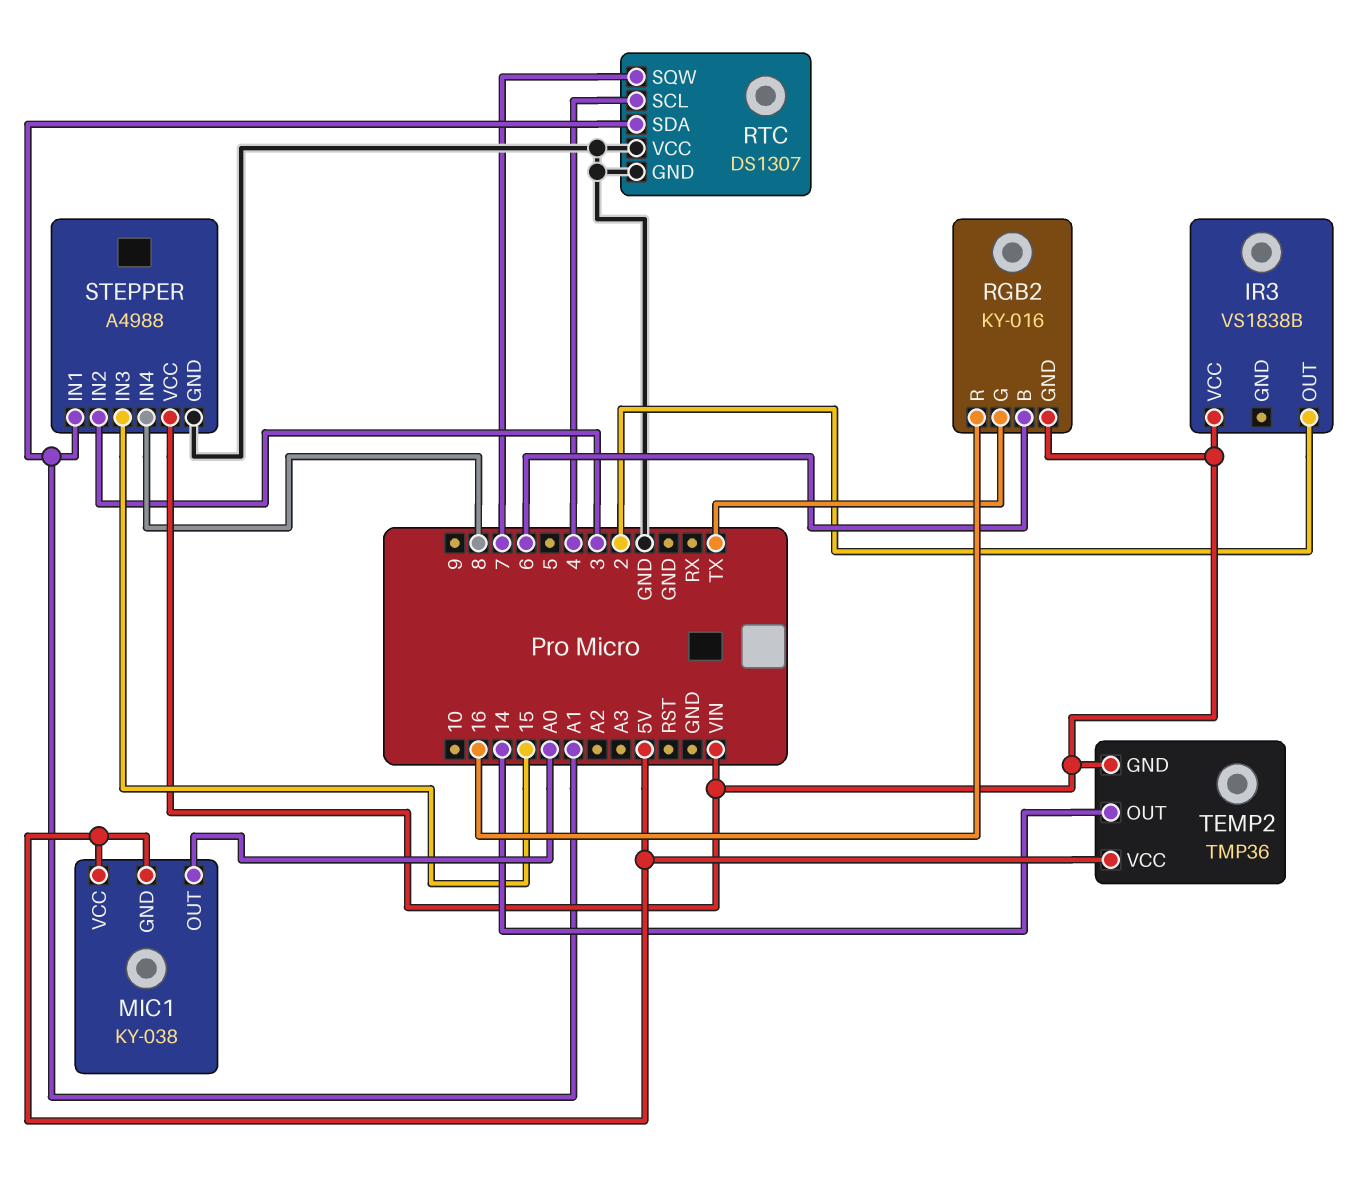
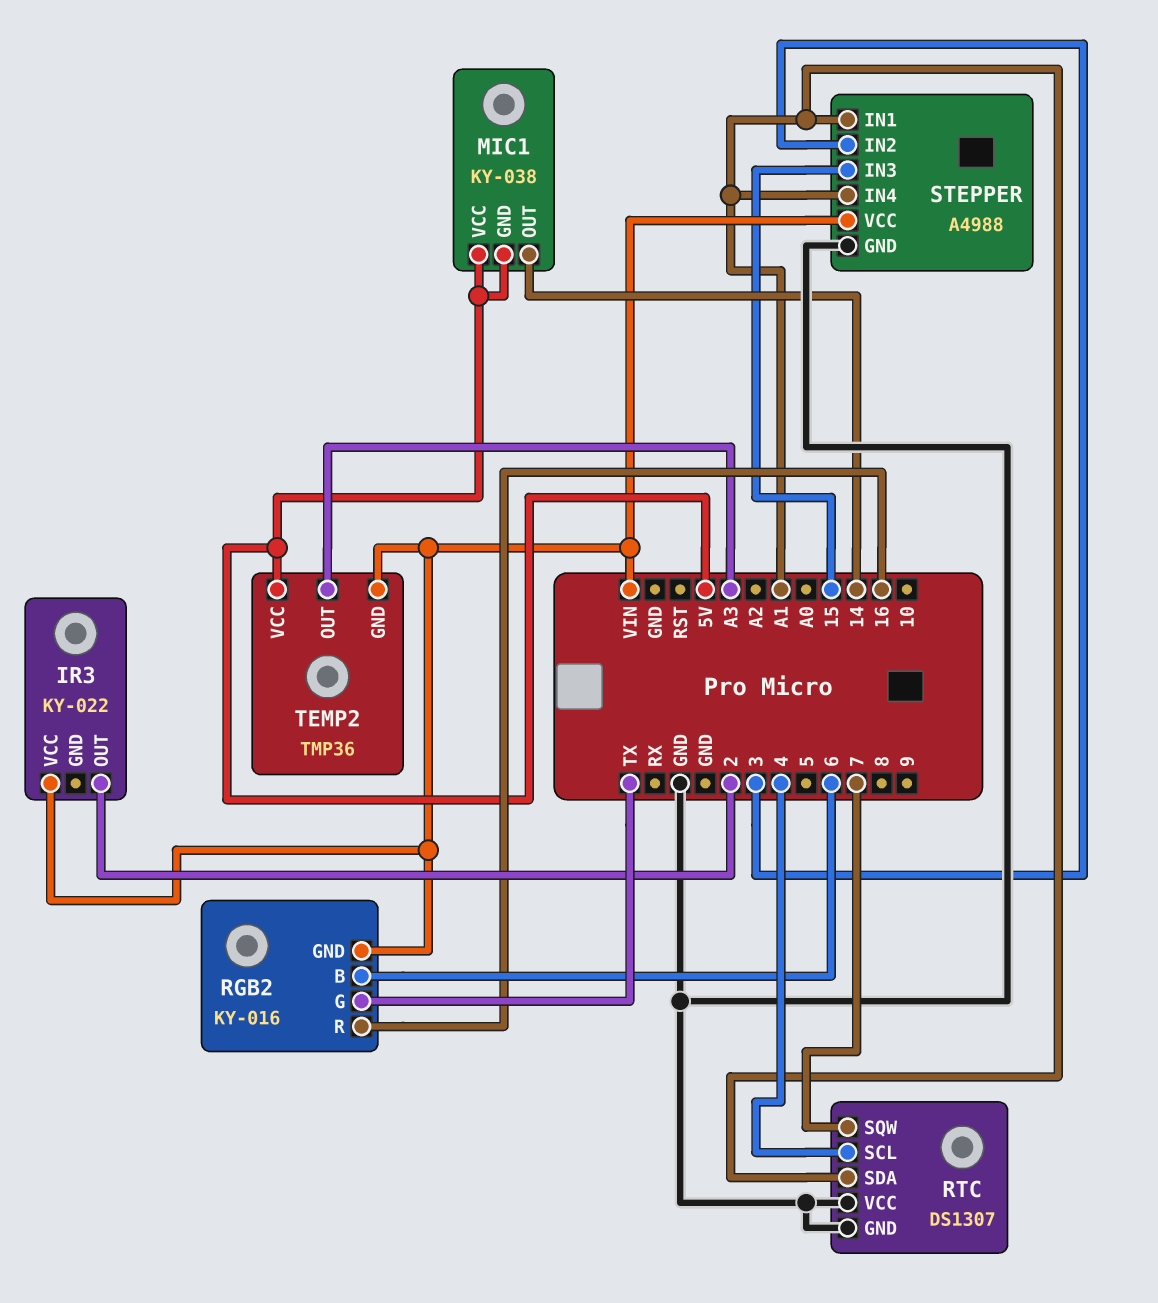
IR3: VS1838B -> KY-022
MIC1 pin OUT: A0 -> 14
STEPPER pin IN4: 8 -> A1
TEMP2 pin OUT: 14 -> A3

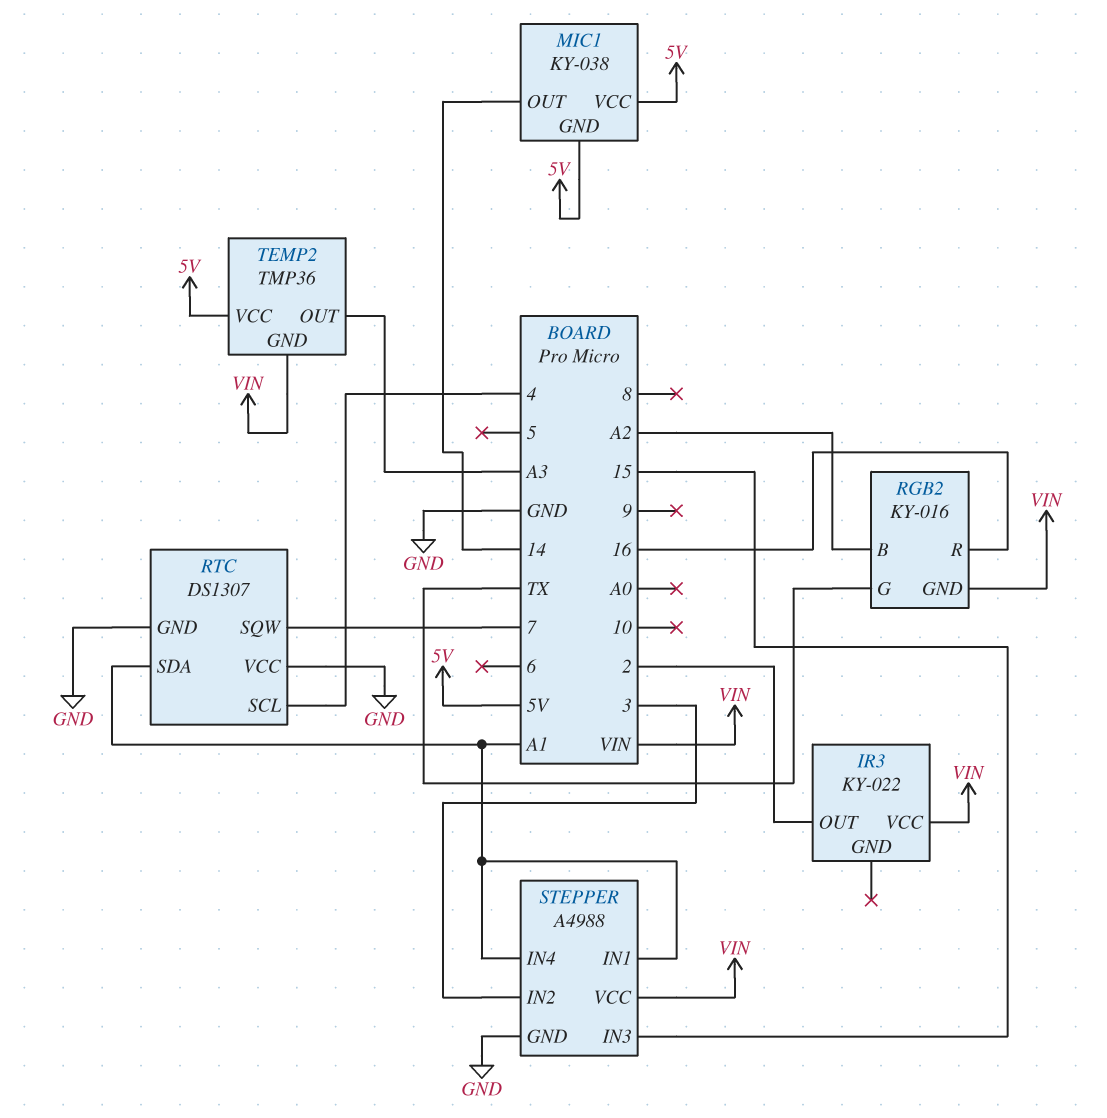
RGB2 pin B: 6 -> A2

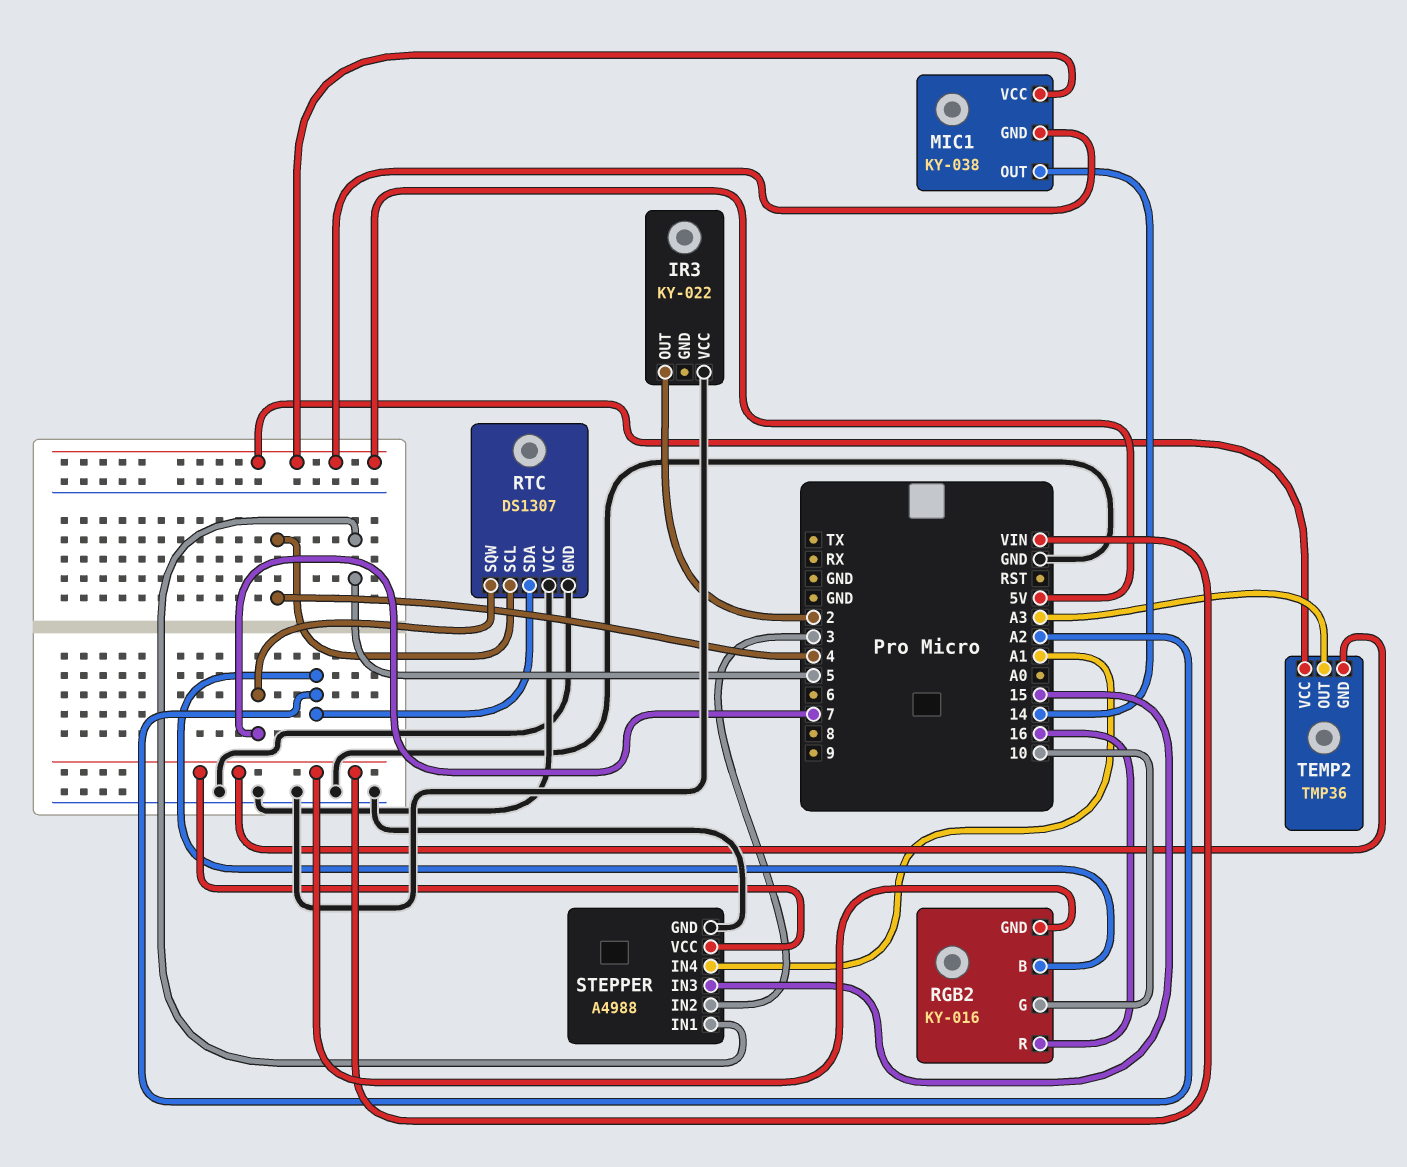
IR3 pin VCC: VIN -> GND
RGB2 pin G: TX -> 10
RTC pin SDA: A1 -> A2
STEPPER pin IN1: A1 -> 5

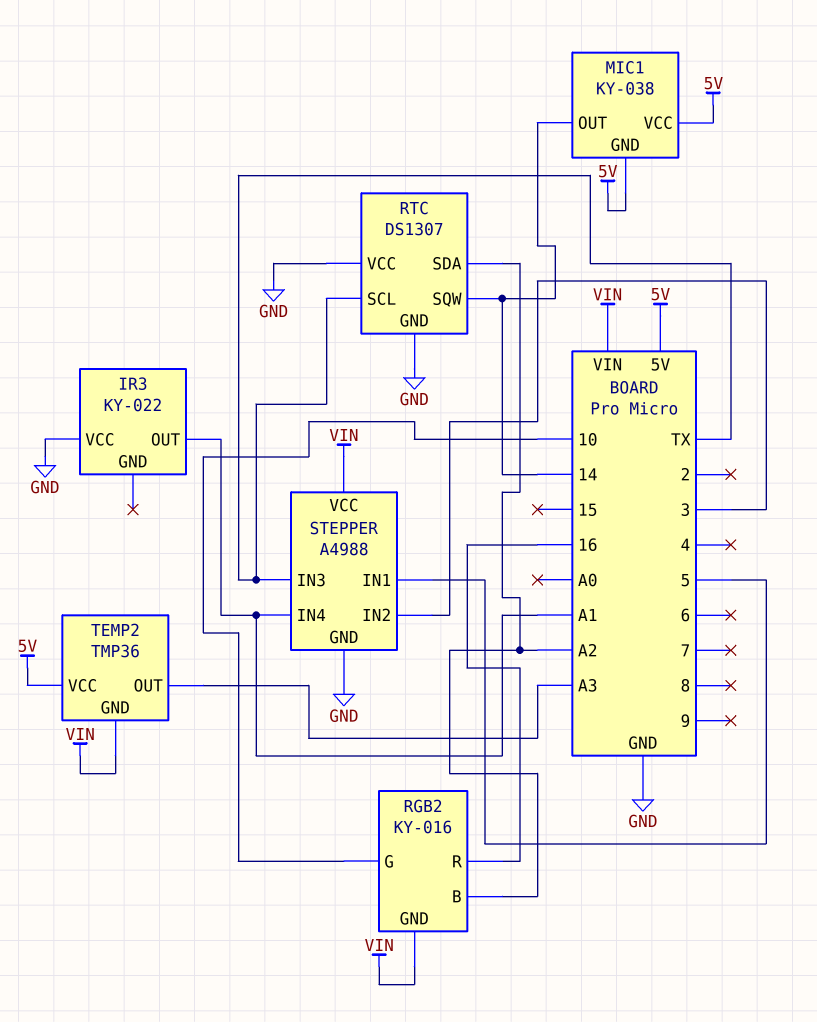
IR3 pin OUT: 2 -> A1
RTC pin SCL: 4 -> TX
RTC pin SQW: 7 -> 14
STEPPER pin IN3: 15 -> TX

